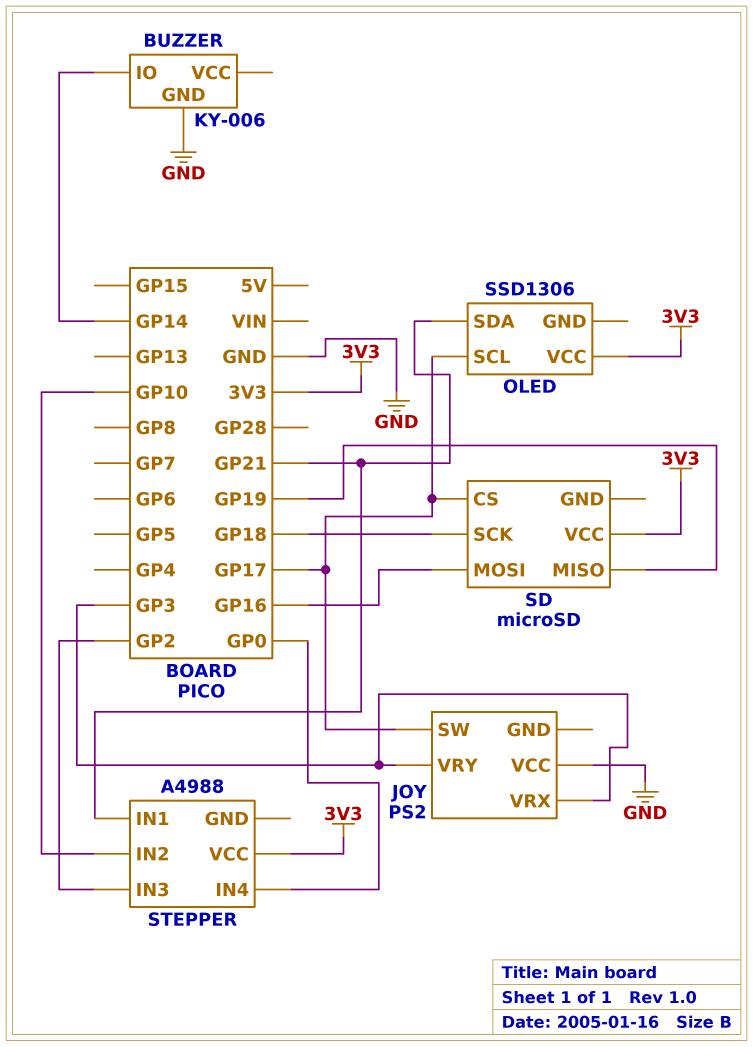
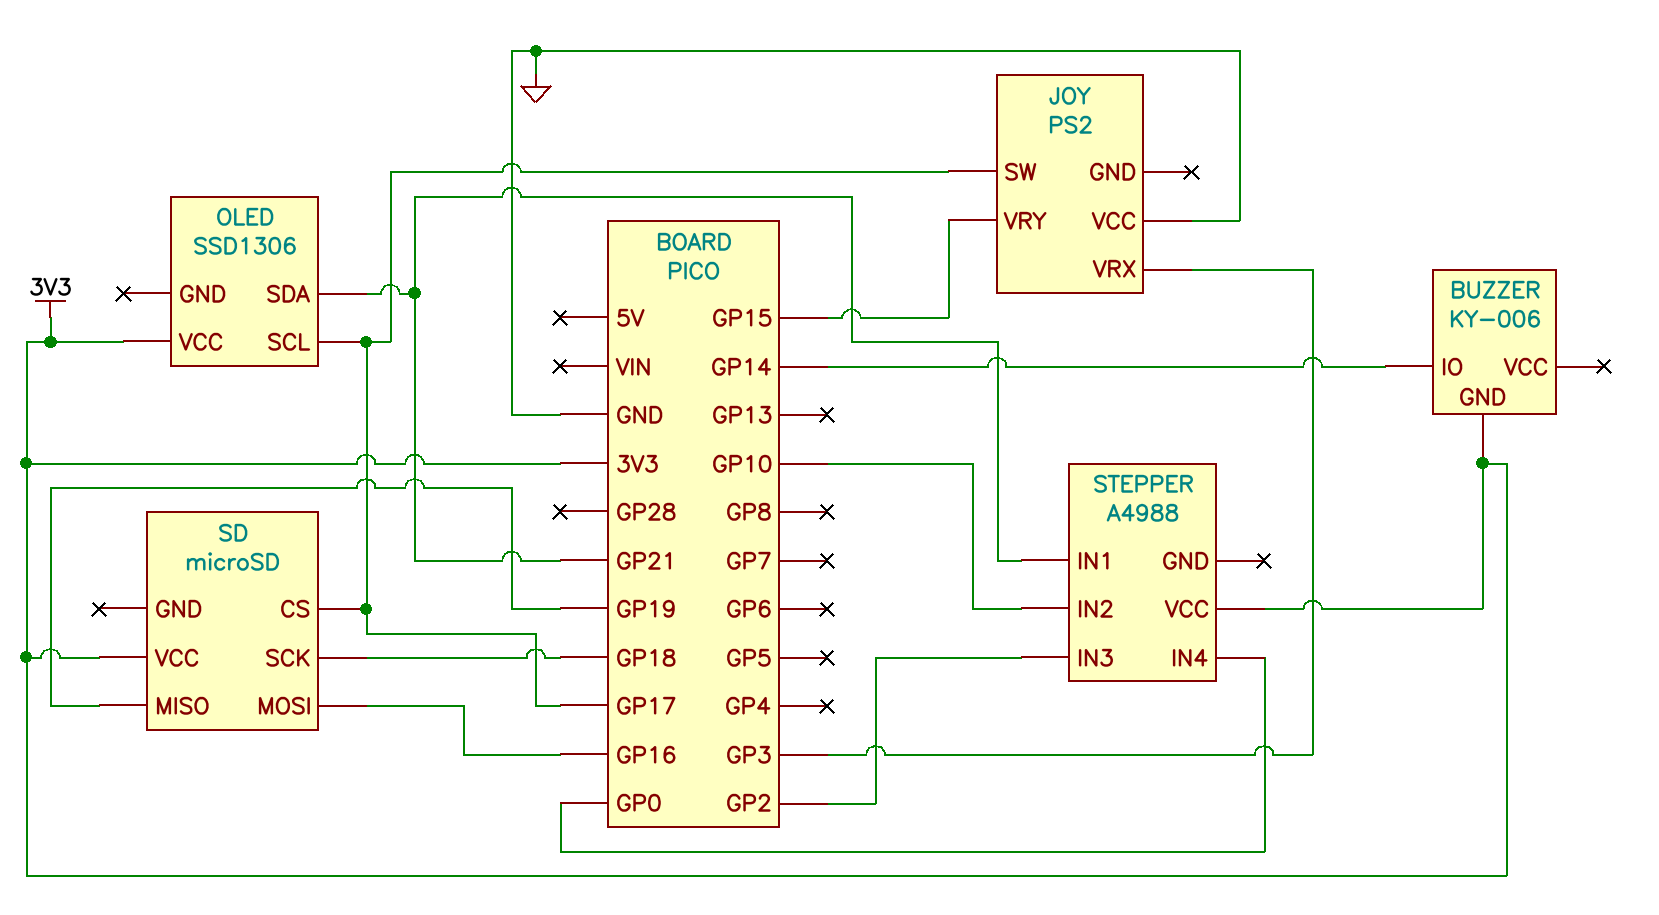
BUZZER pin GND: GND -> 3V3
JOY pin VRY: GP3 -> GP15

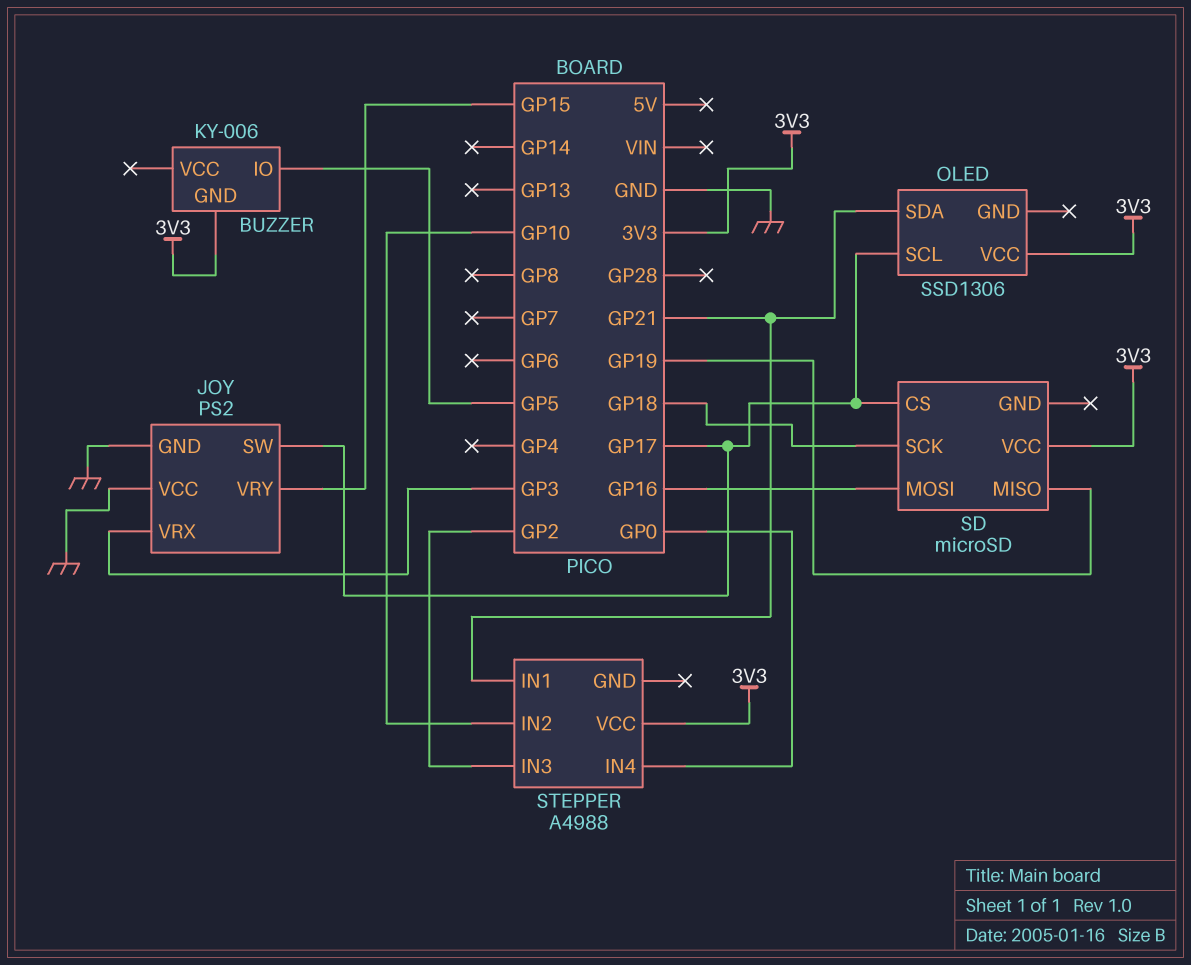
BUZZER pin IO: GP14 -> GP5
JOY pin GND: none -> GND

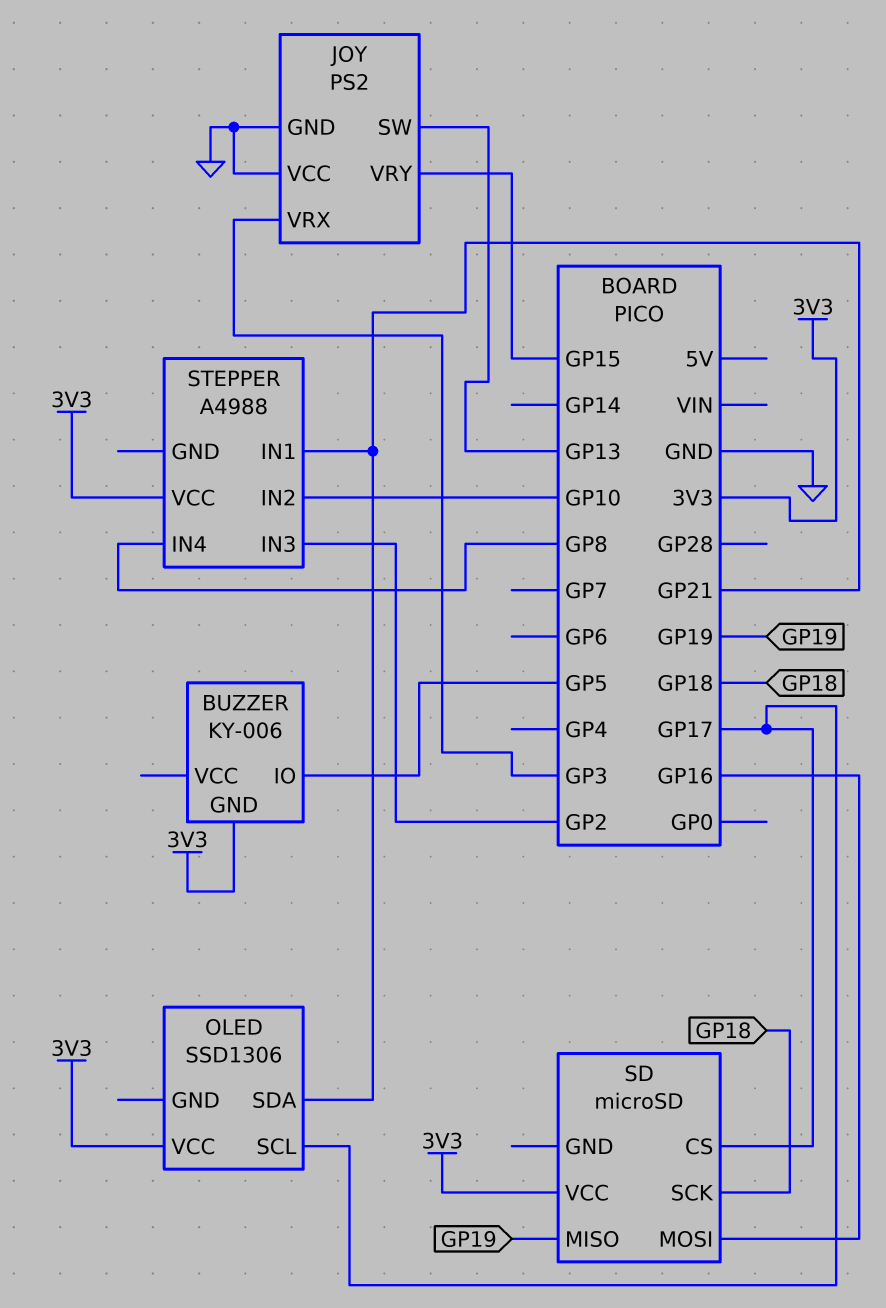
JOY pin SW: GP17 -> GP13
STEPPER pin IN4: GP0 -> GP8

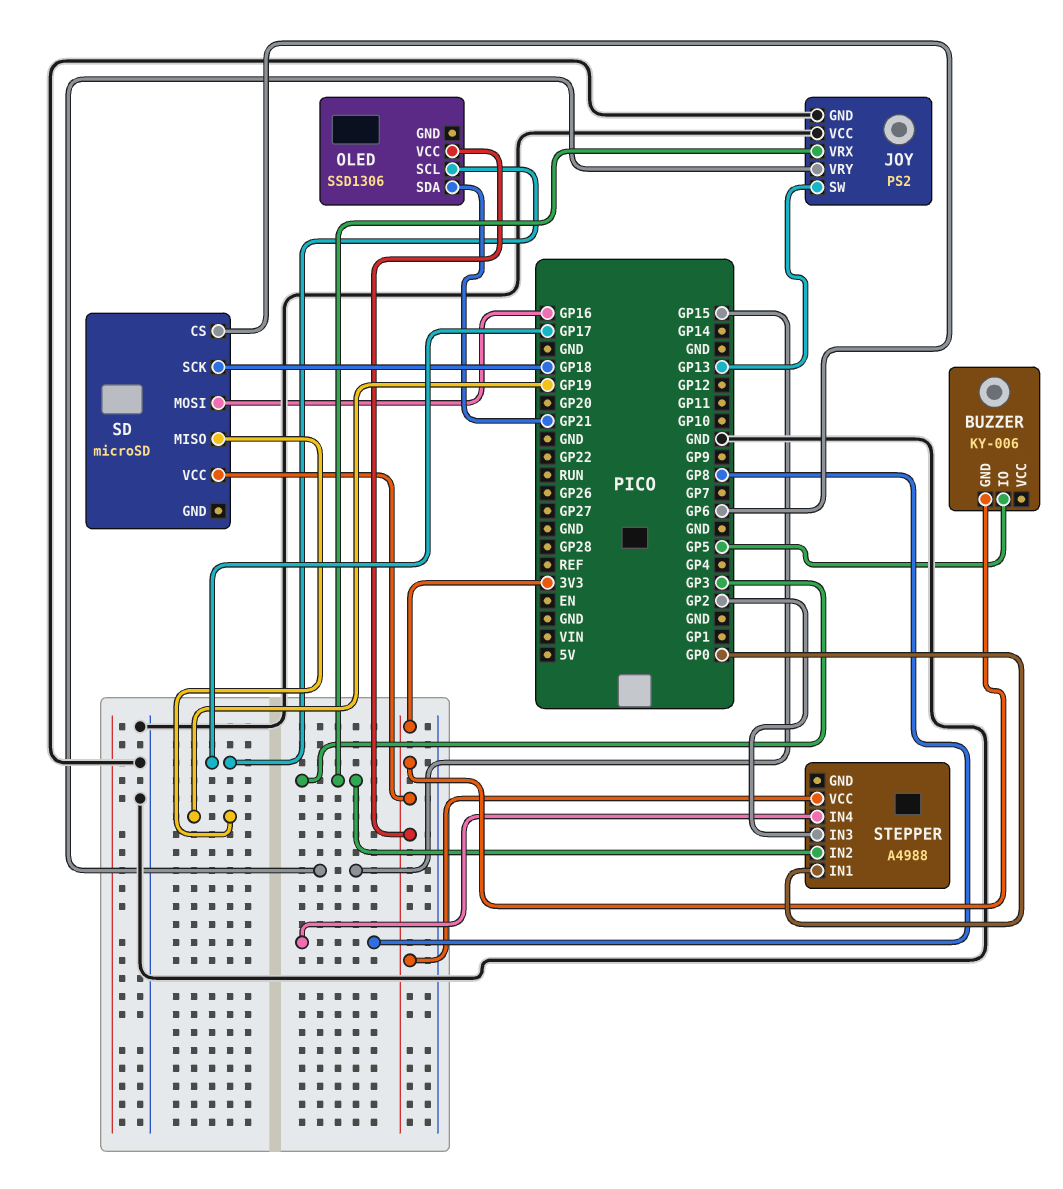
SD pin CS: GP17 -> GP6
STEPPER pin IN1: GP21 -> GP0
STEPPER pin IN2: GP10 -> GP3

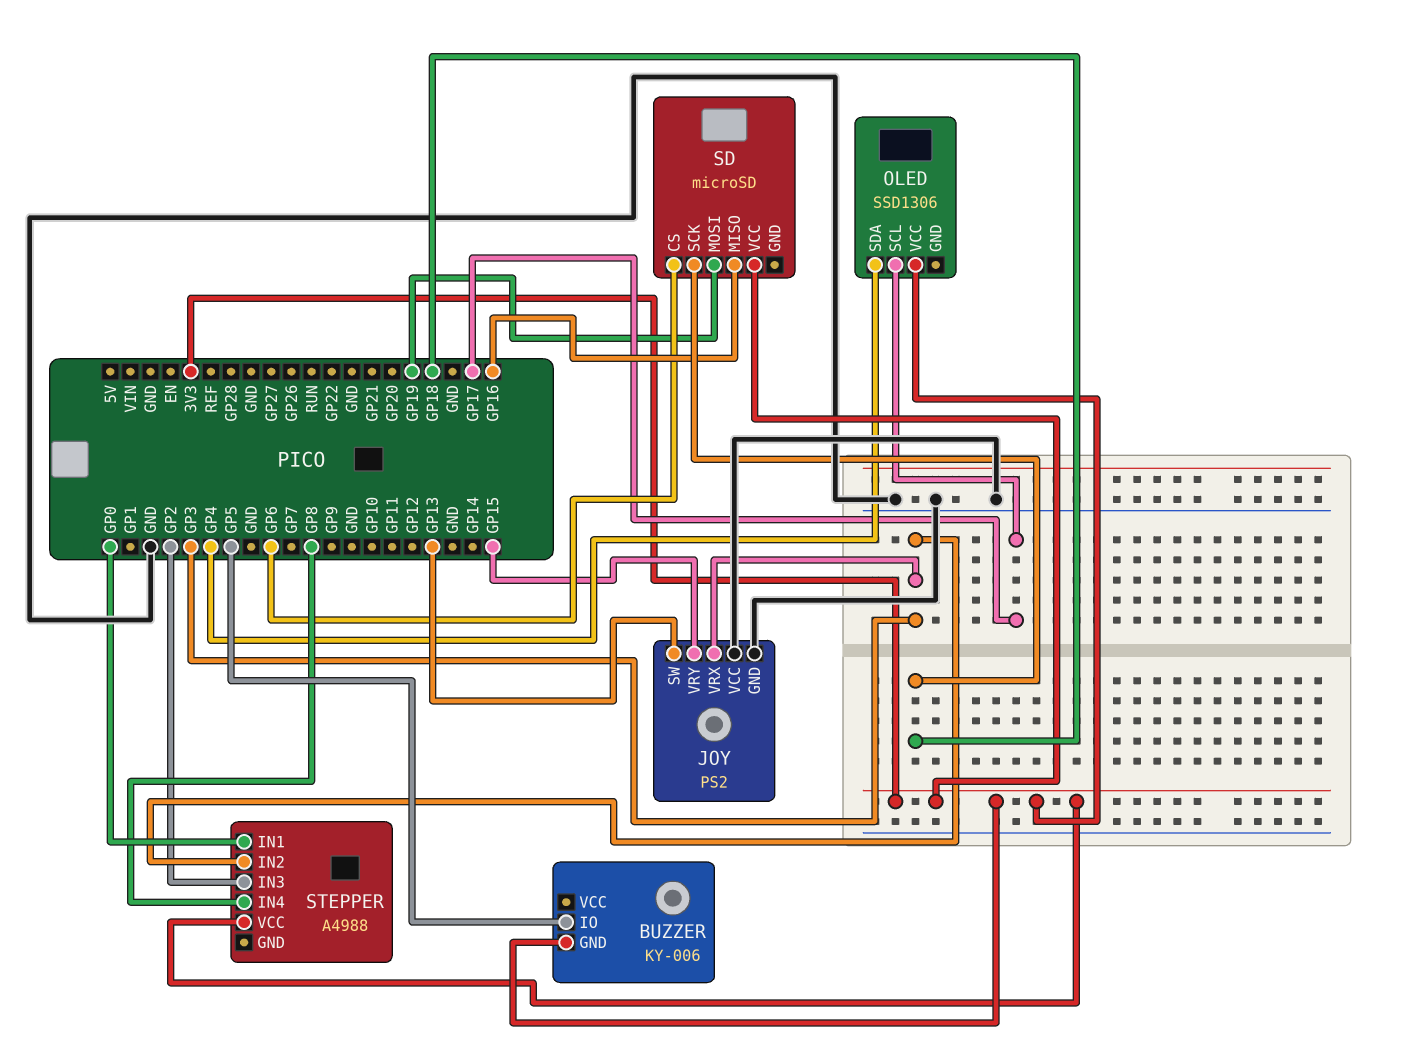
OLED pin SDA: GP21 -> GP4
SD pin MISO: GP19 -> GP16
SD pin MOSI: GP16 -> GP19

